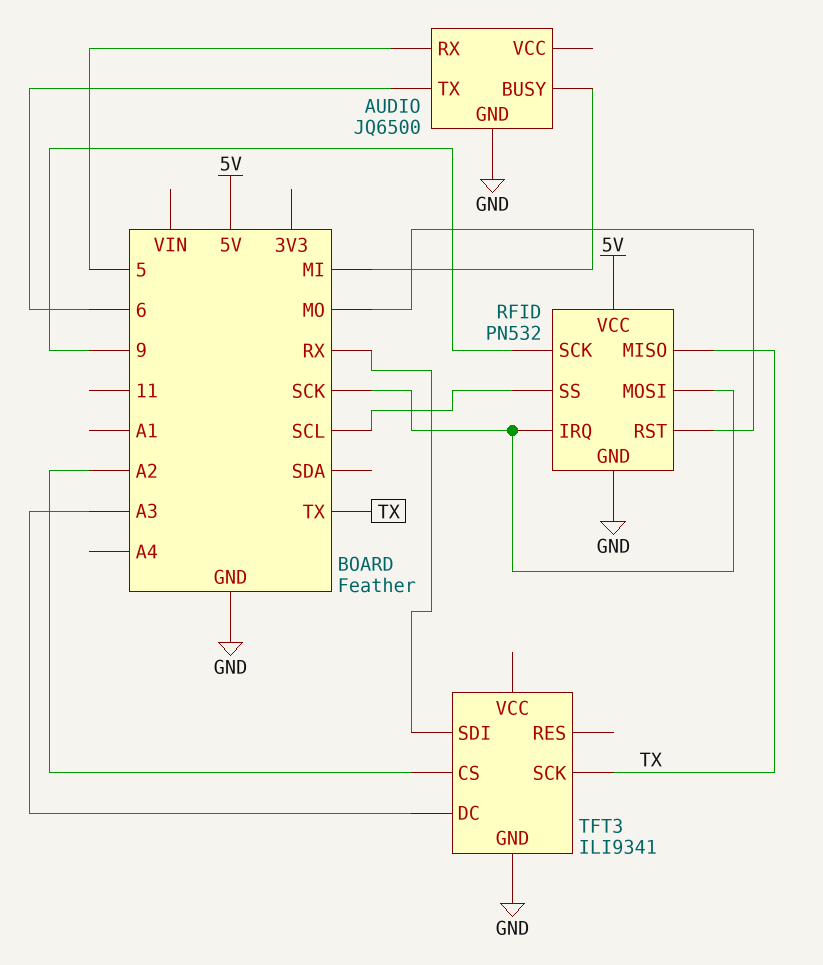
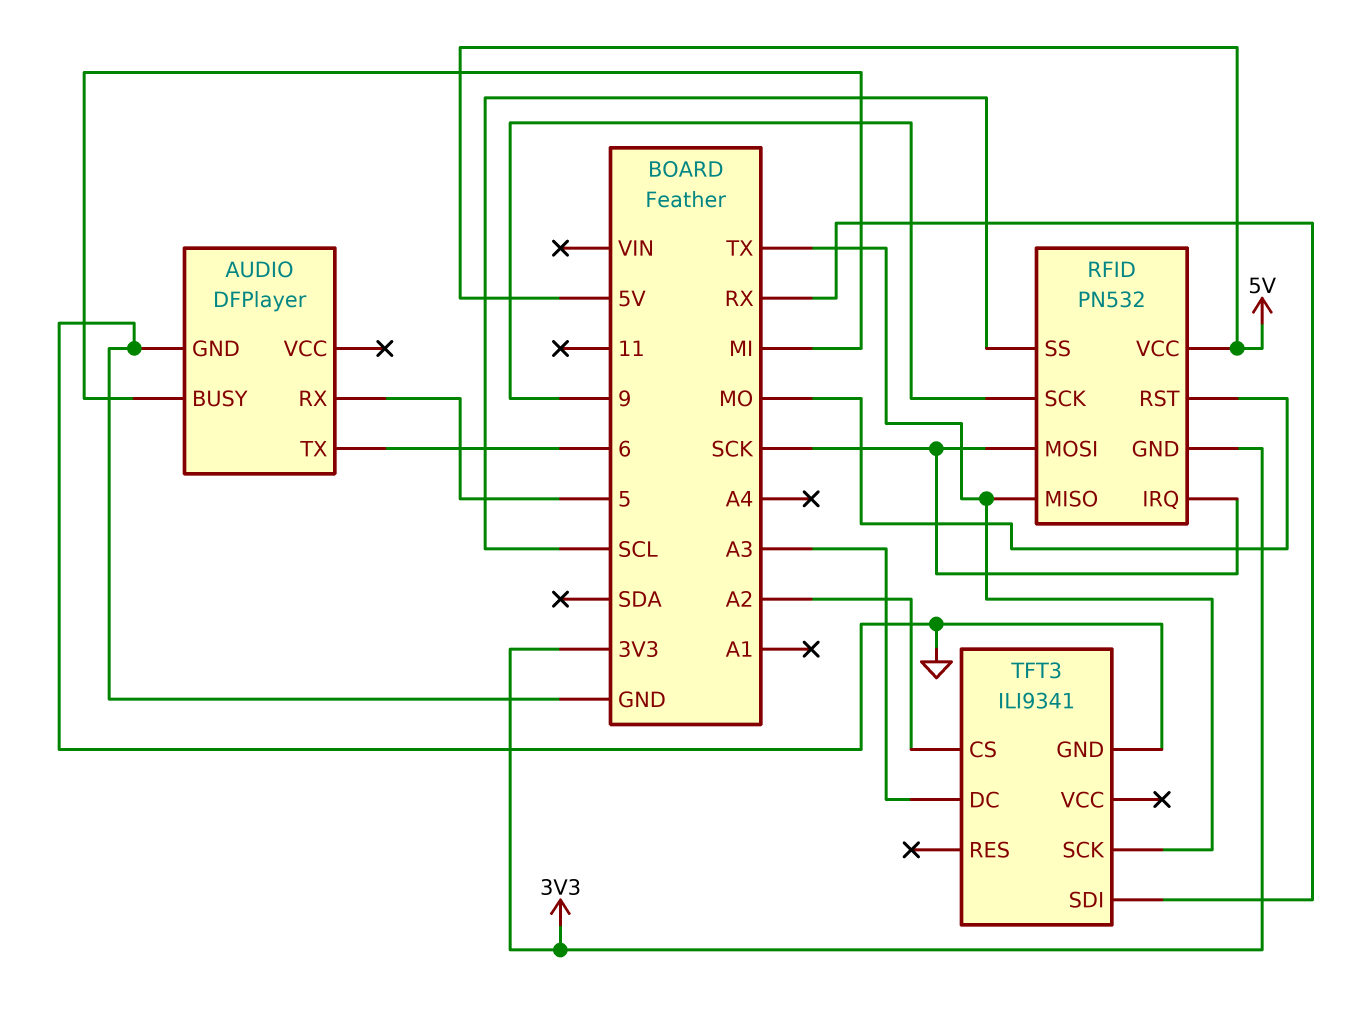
AUDIO: JQ6500 -> DFPlayer
RFID pin GND: GND -> 3V3

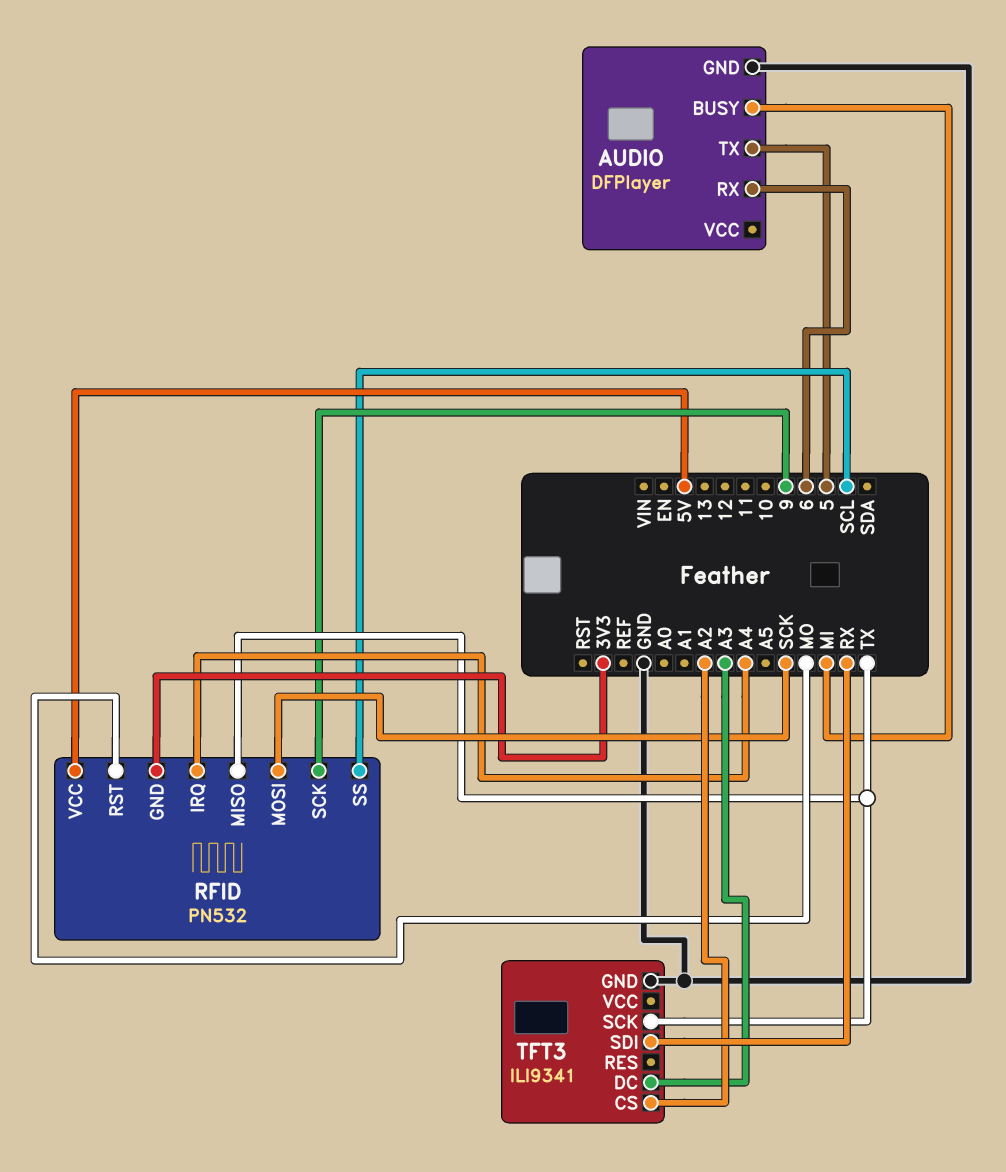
AUDIO pin RX: 5 -> 6
AUDIO pin TX: 6 -> 5
RFID pin IRQ: SCK -> A4

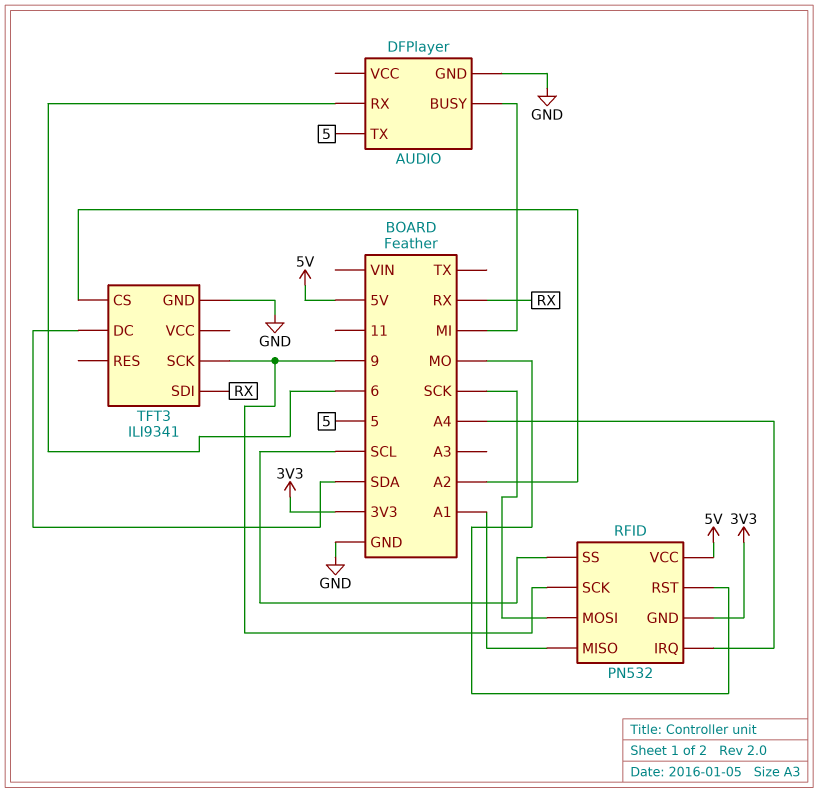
RFID pin MISO: TX -> A1
TFT3 pin DC: A3 -> SDA
TFT3 pin SCK: TX -> 9

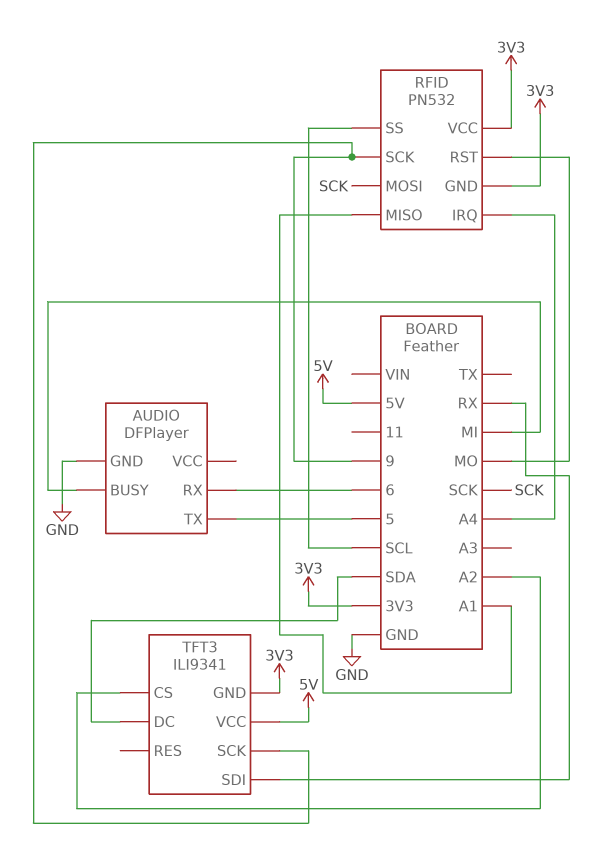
RFID pin VCC: 5V -> 3V3
TFT3 pin GND: GND -> 3V3
TFT3 pin VCC: none -> 5V

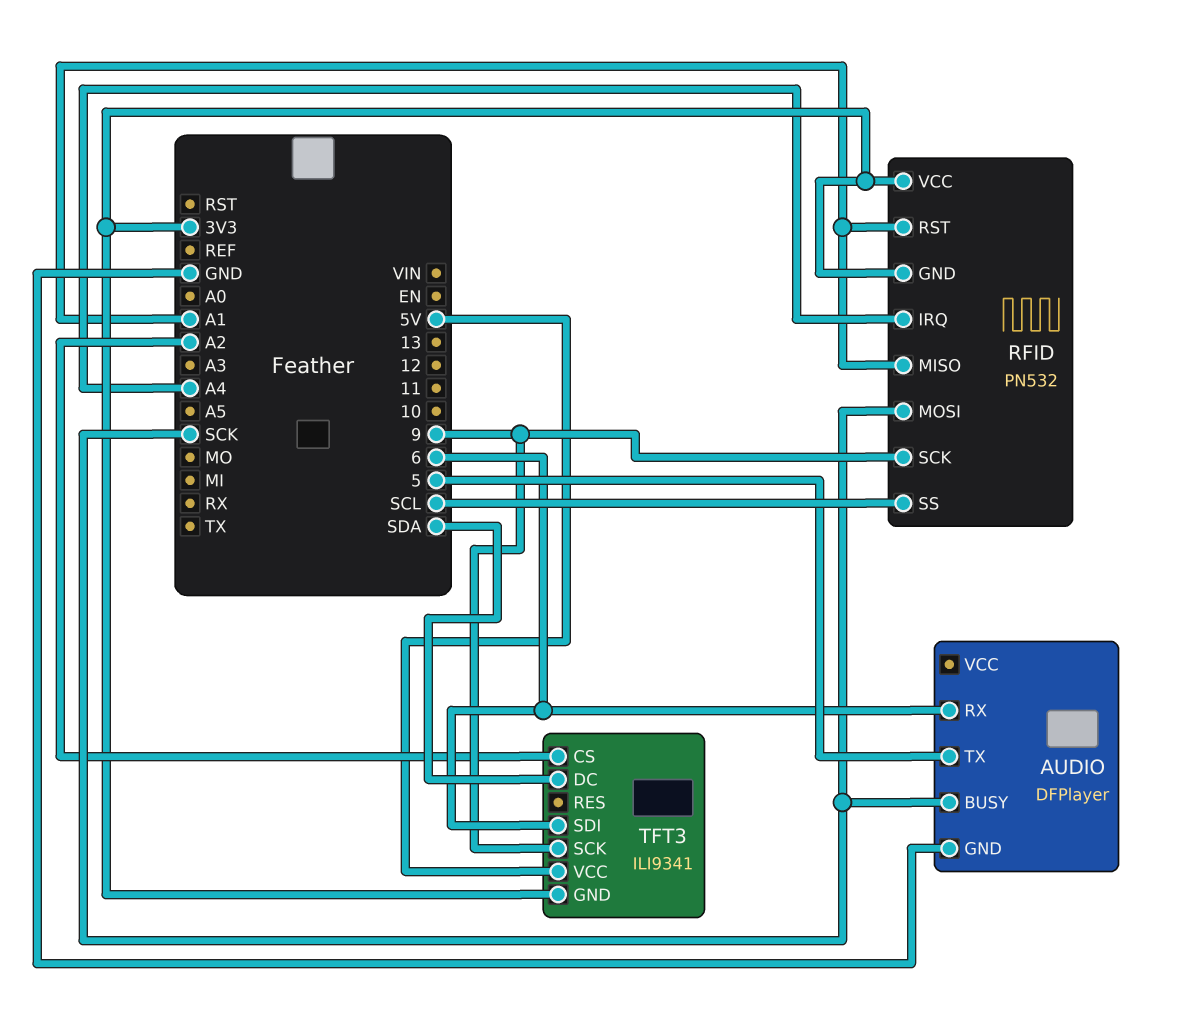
AUDIO pin BUSY: MI -> SCK
RFID pin RST: MO -> A1
TFT3 pin SDI: RX -> 6

